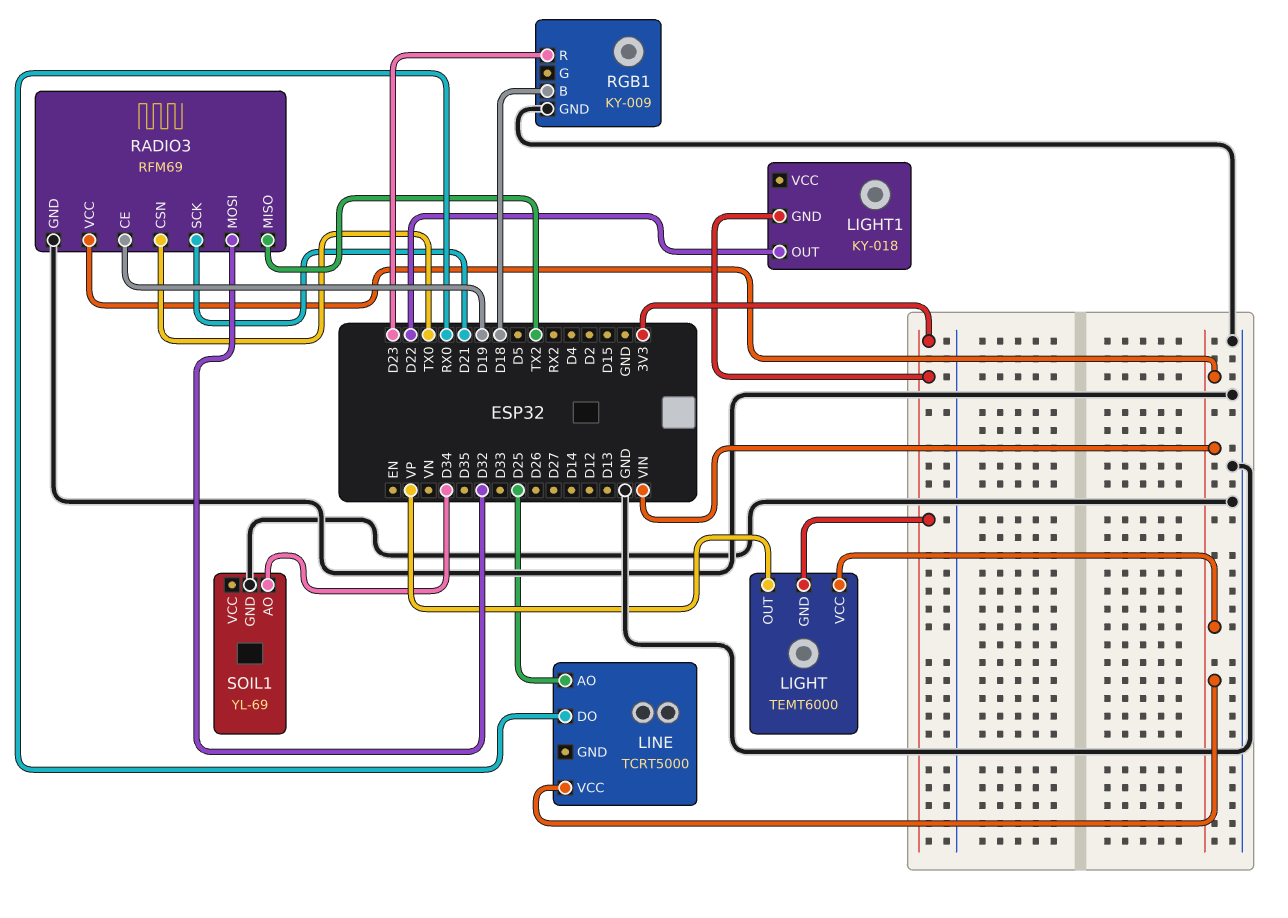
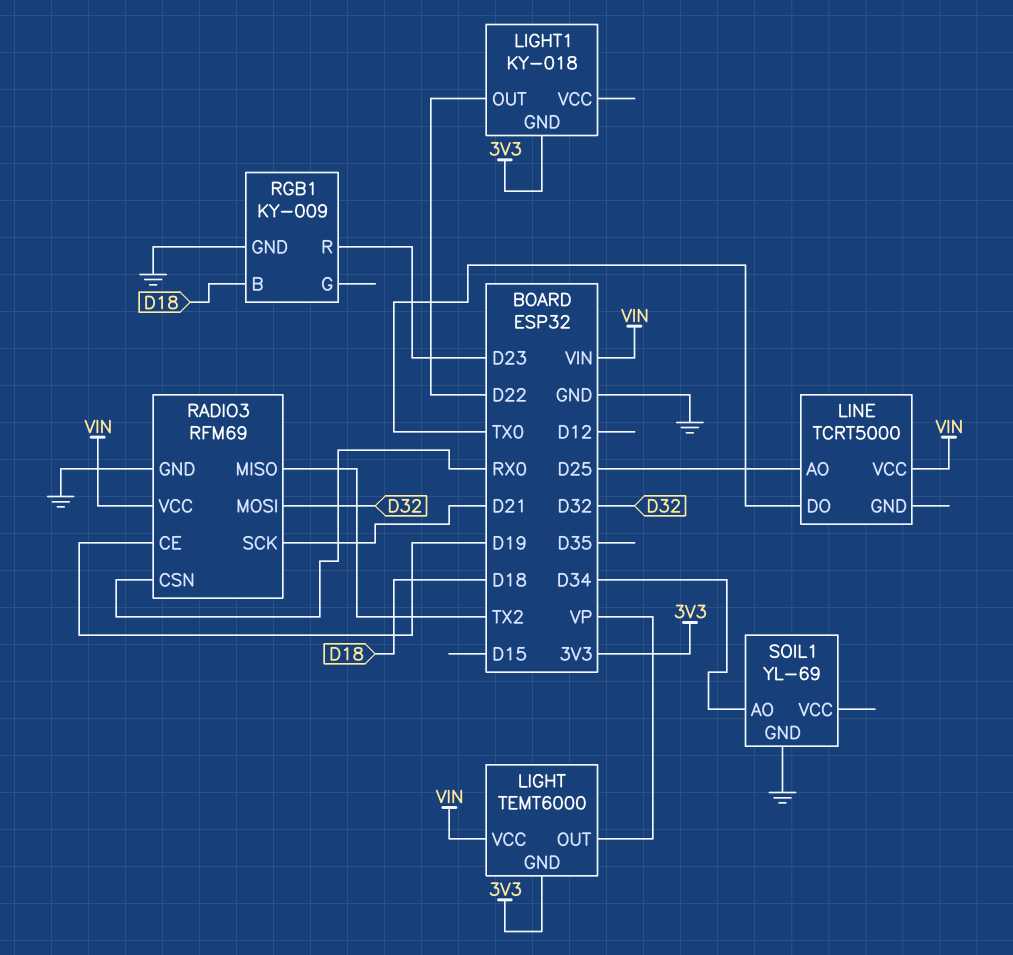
LINE pin DO: RX0 -> TX0
RADIO3 pin CSN: TX0 -> RX0

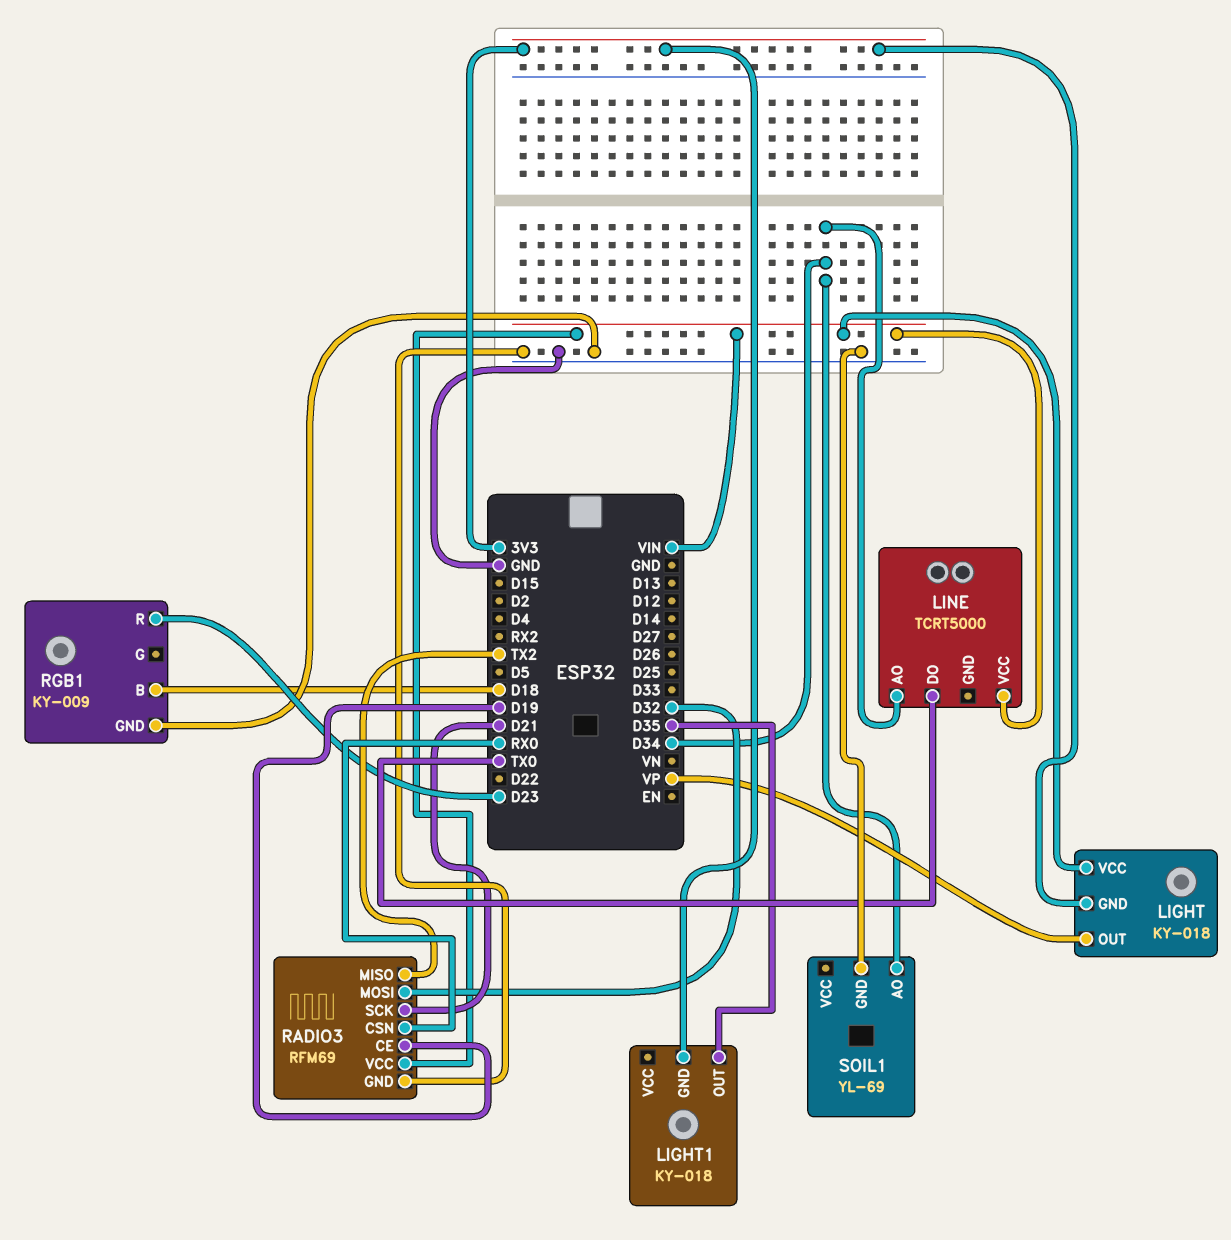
LIGHT: TEMT6000 -> KY-018
LIGHT1 pin OUT: D22 -> D35
LINE pin AO: D25 -> D34

